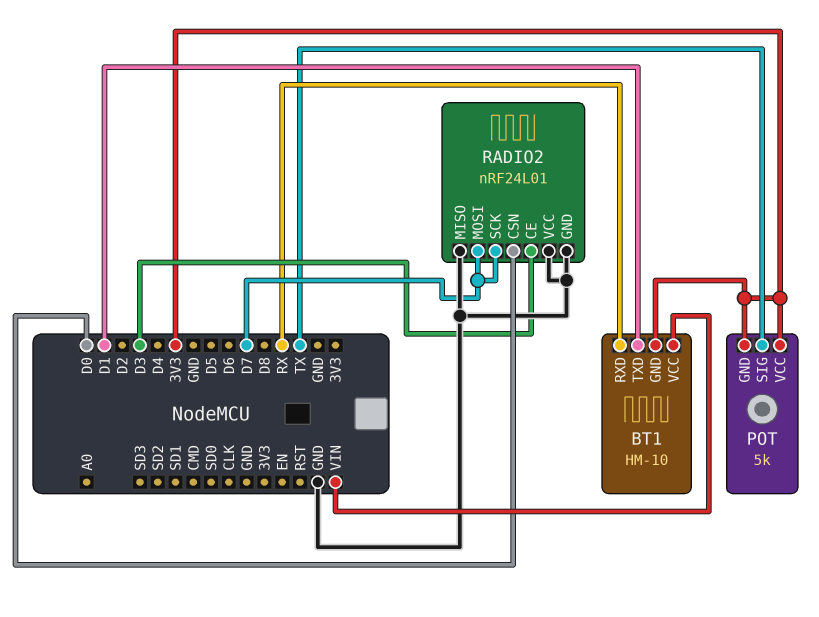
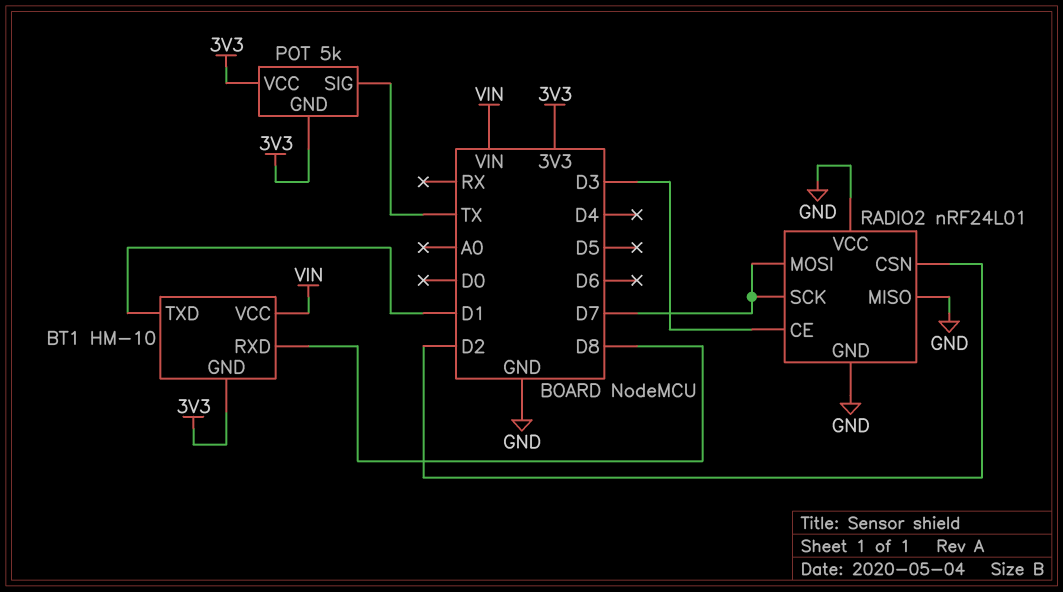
BT1 pin RXD: RX -> D8
RADIO2 pin CSN: D0 -> D2

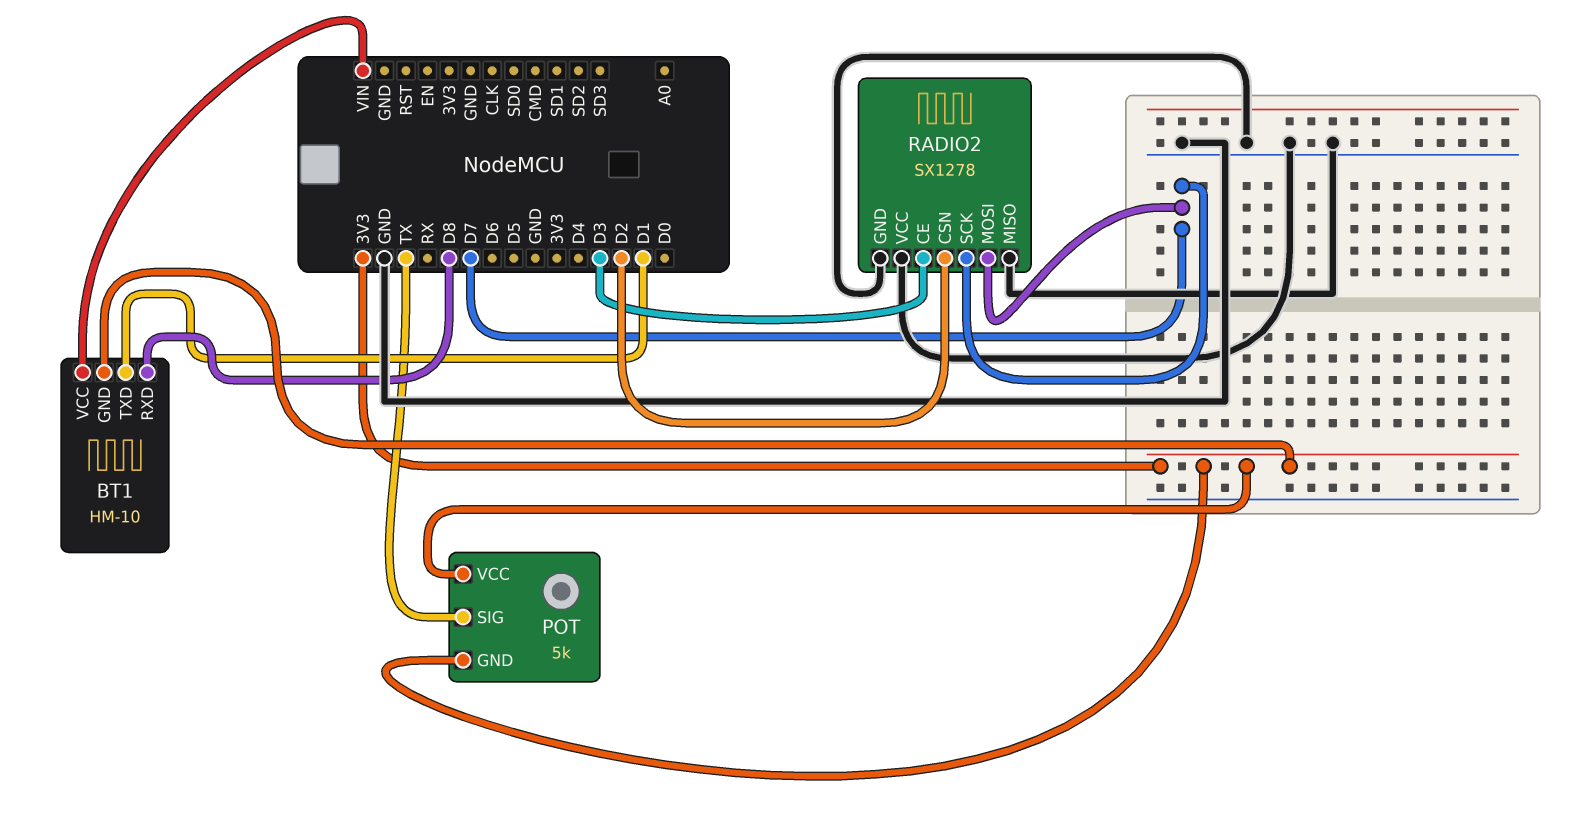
RADIO2: nRF24L01 -> SX1278

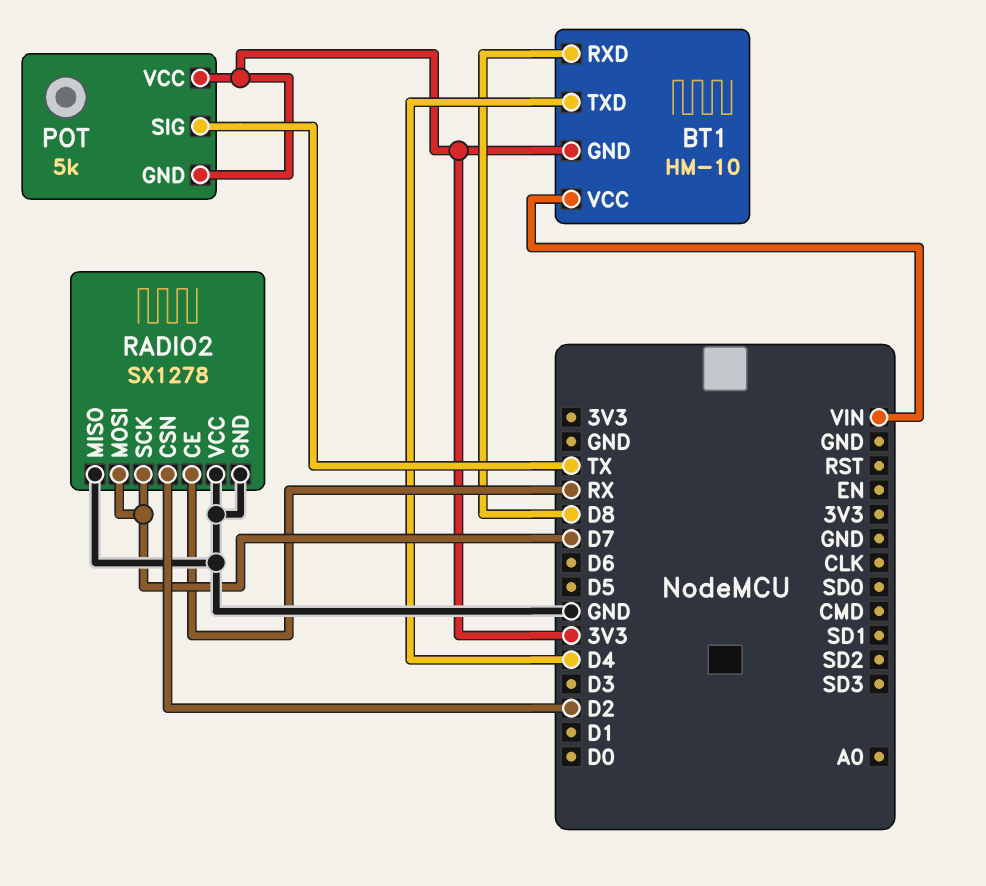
BT1 pin TXD: D1 -> D4
RADIO2 pin CE: D3 -> RX

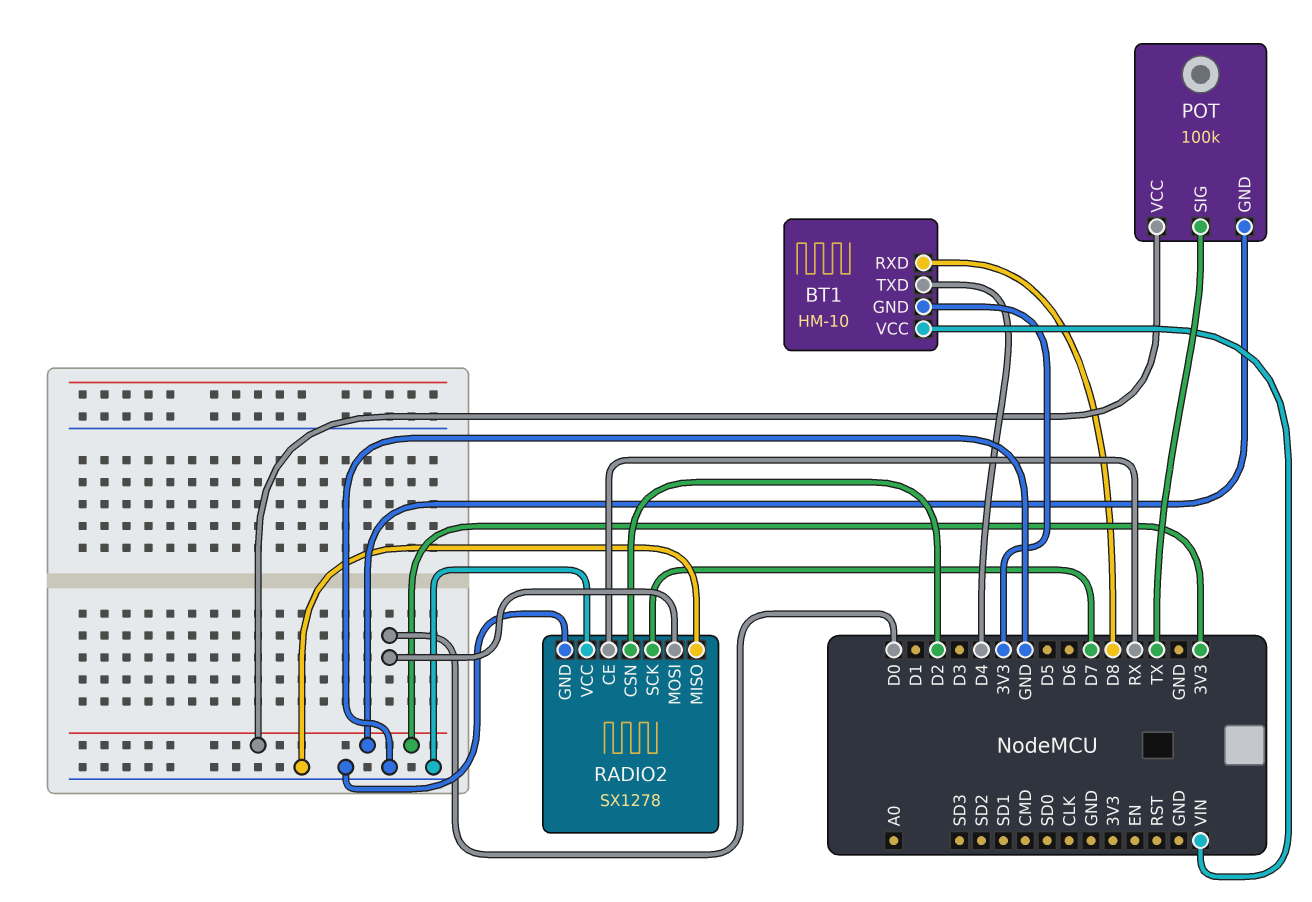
POT: 5k -> 100k
RADIO2 pin MOSI: D7 -> D0

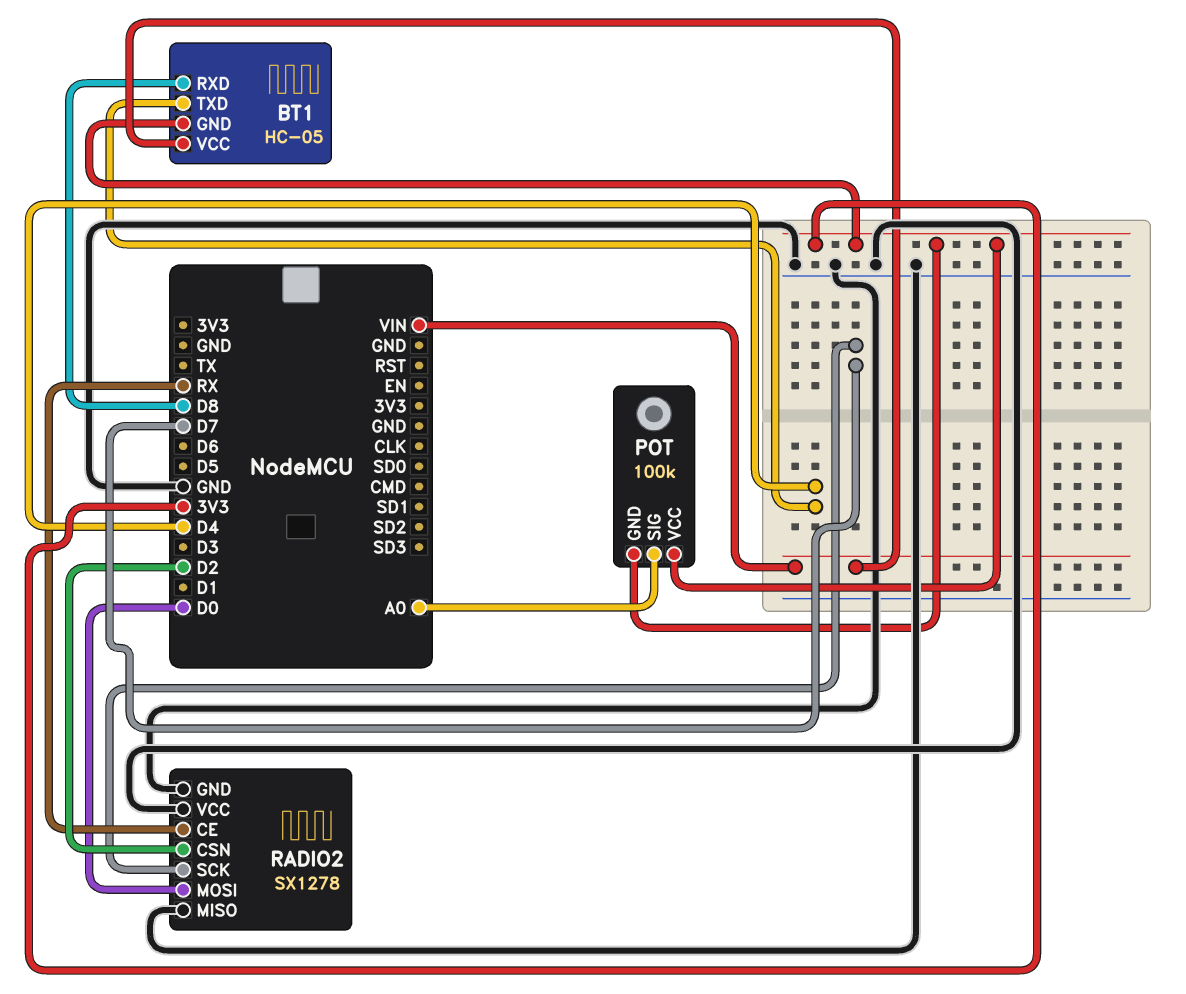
BT1: HM-10 -> HC-05
POT pin SIG: TX -> A0

